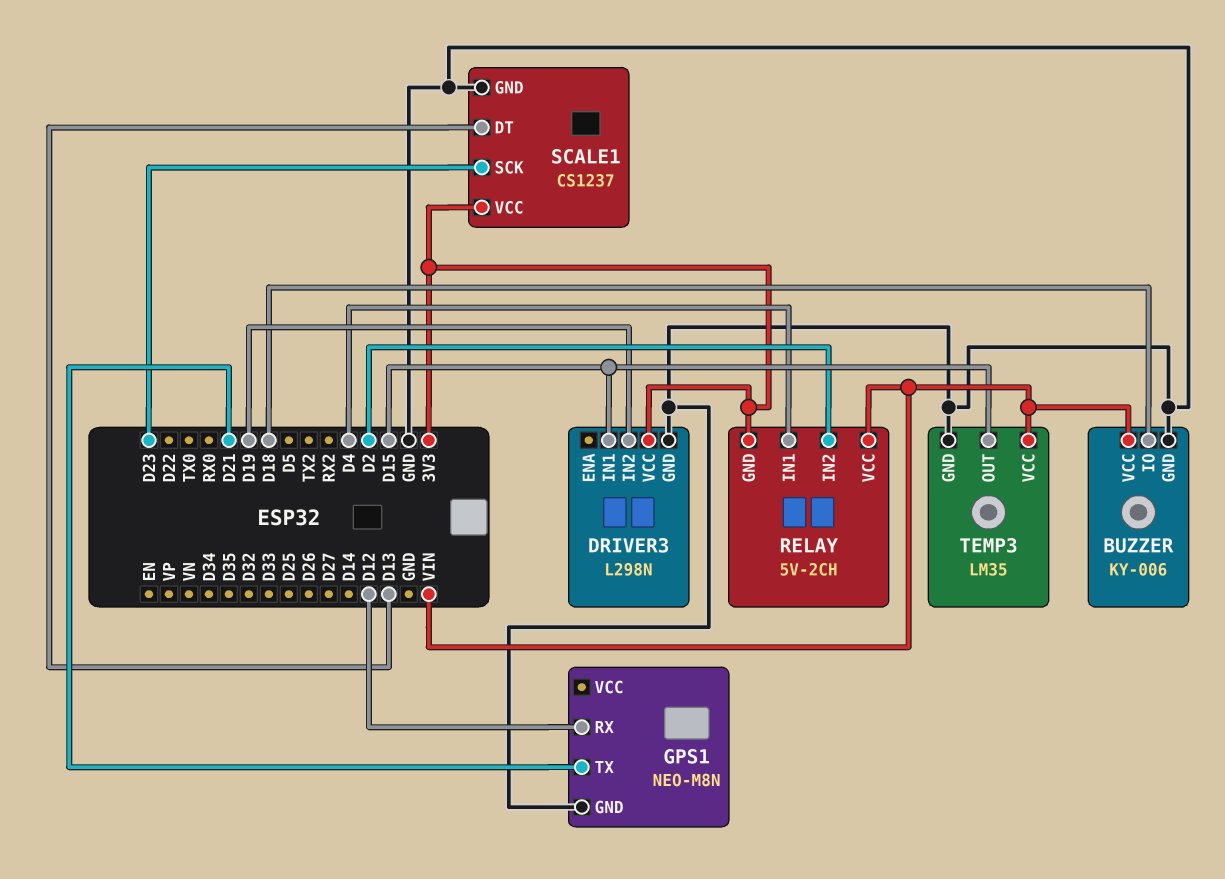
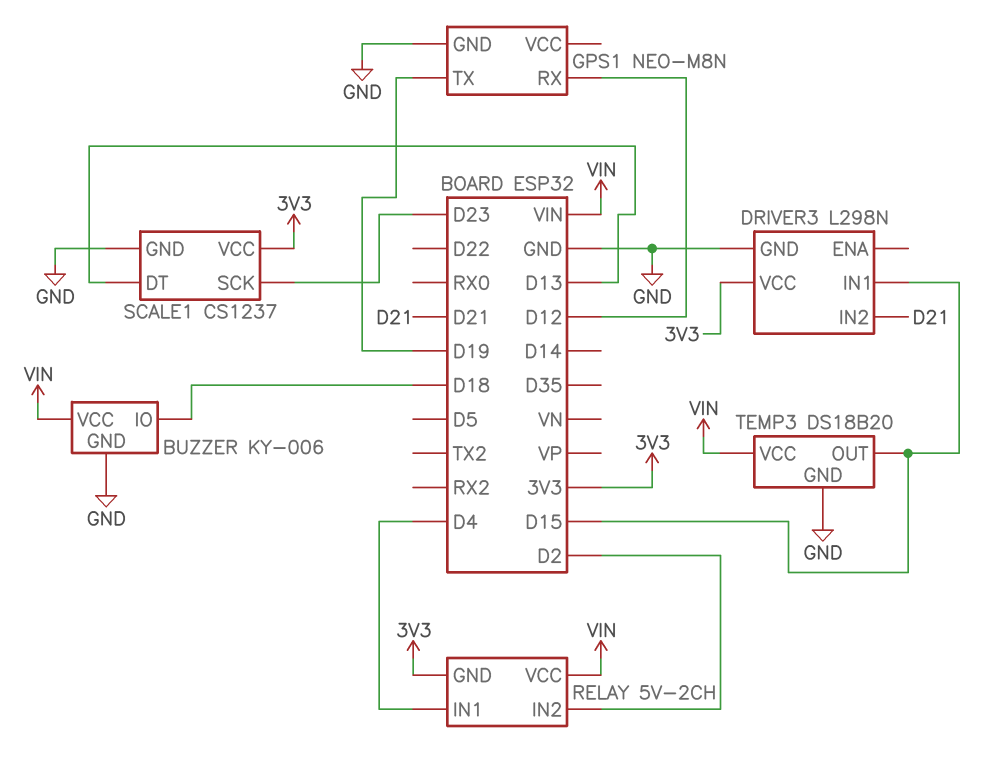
DRIVER3 pin IN2: D19 -> D21
GPS1 pin TX: D21 -> D19
TEMP3: LM35 -> DS18B20

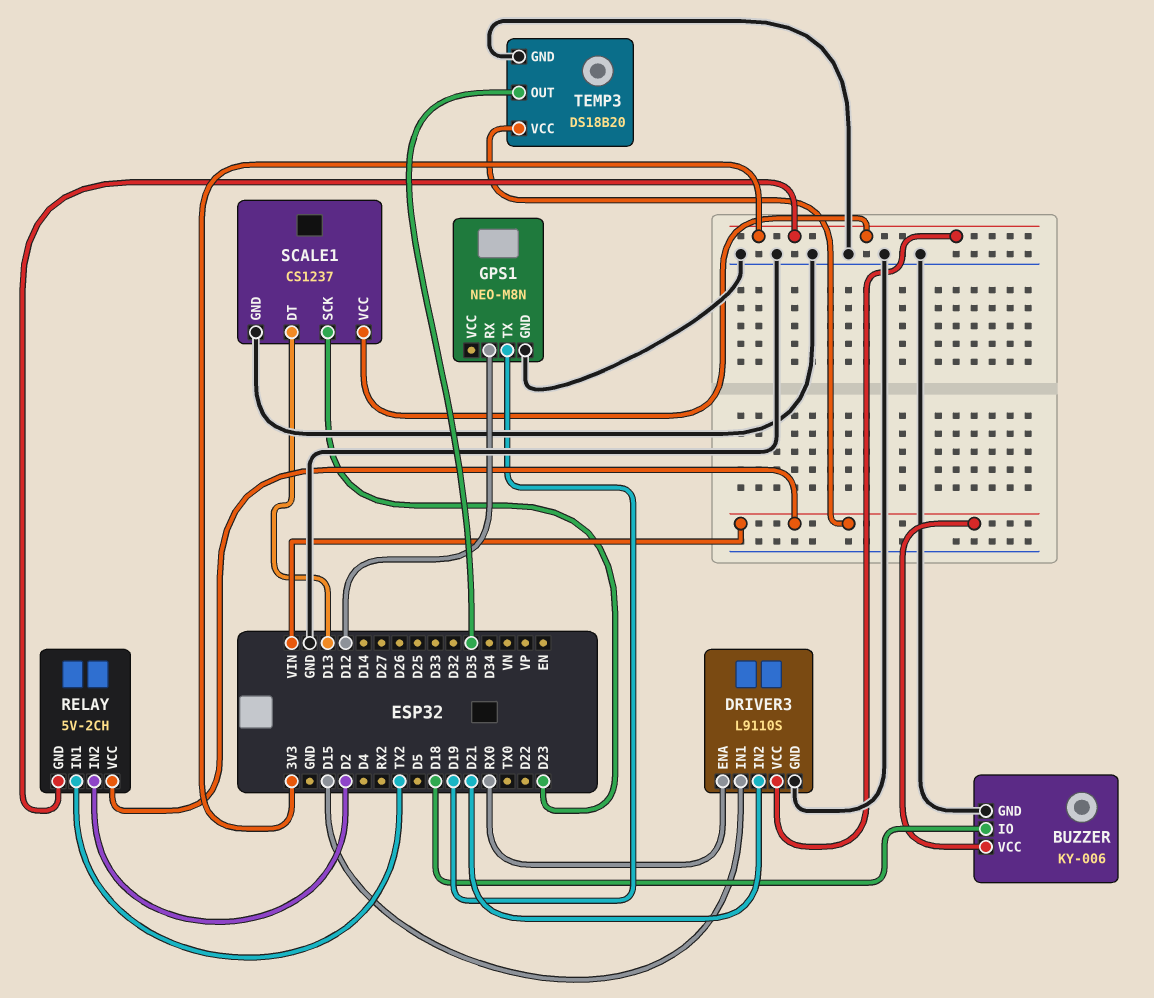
DRIVER3: L298N -> L9110S
DRIVER3 pin ENA: none -> RX0
RELAY pin IN1: D4 -> TX2
TEMP3 pin OUT: D15 -> D35

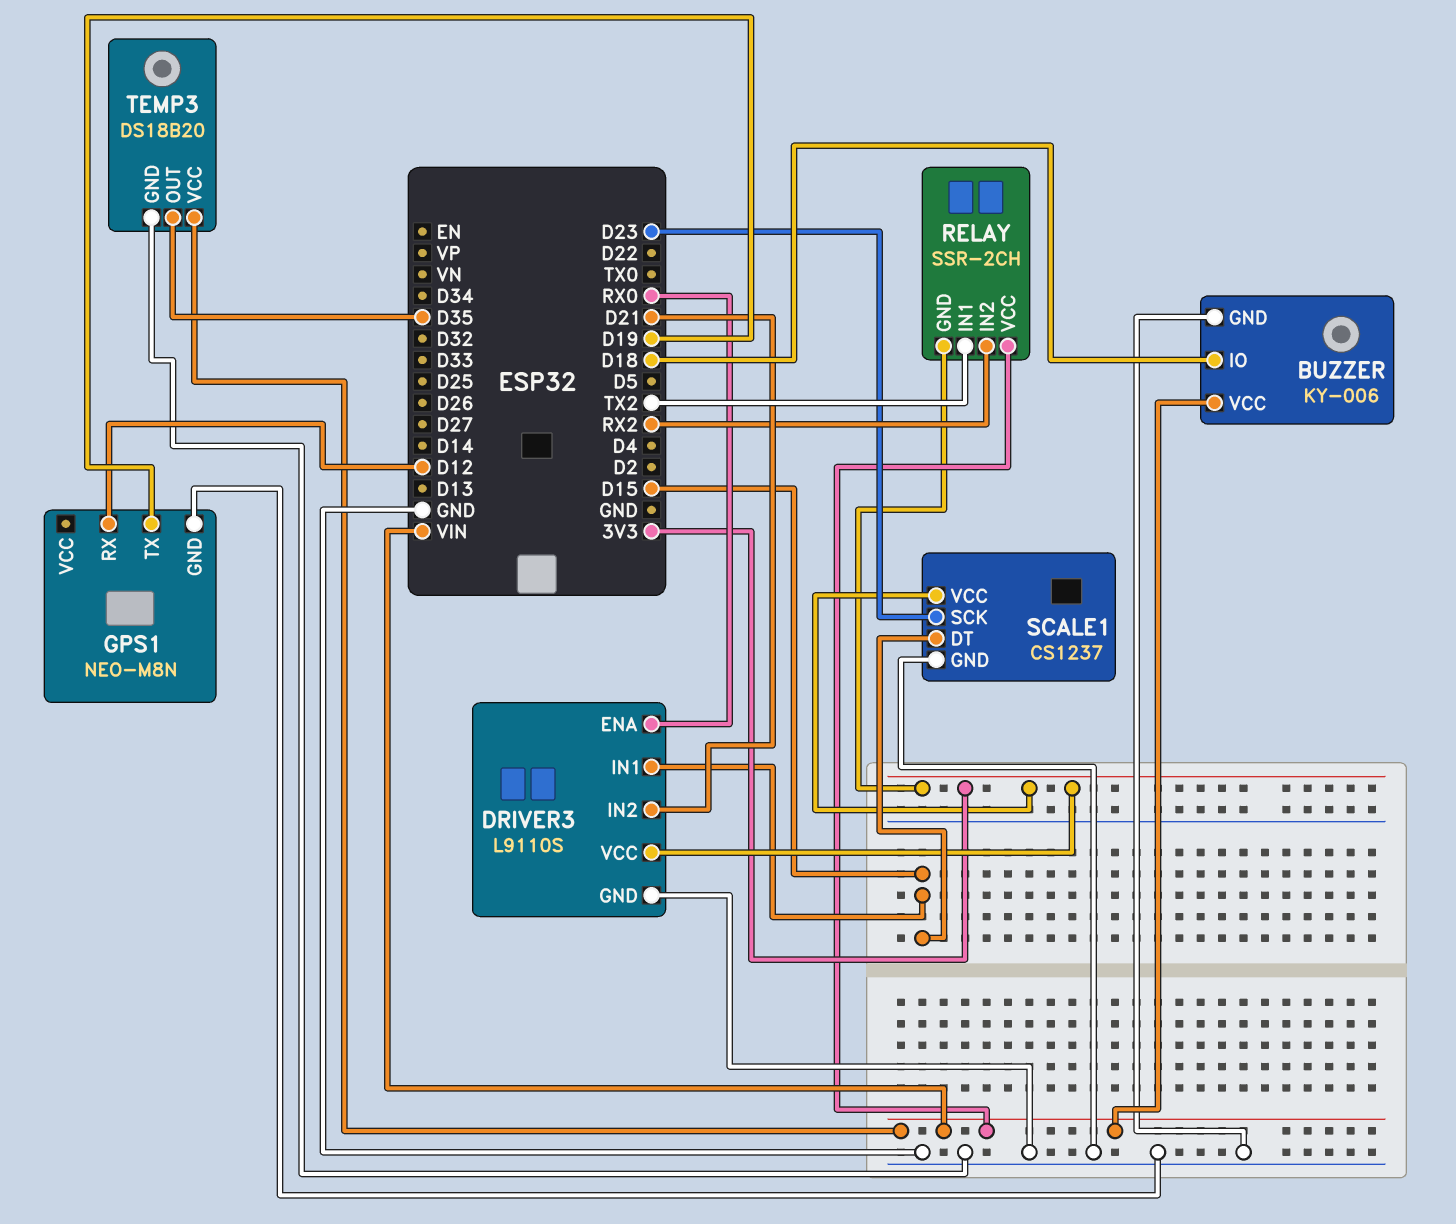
RELAY: 5V-2CH -> SSR-2CH
RELAY pin IN2: D2 -> RX2
SCALE1 pin DT: D13 -> D15

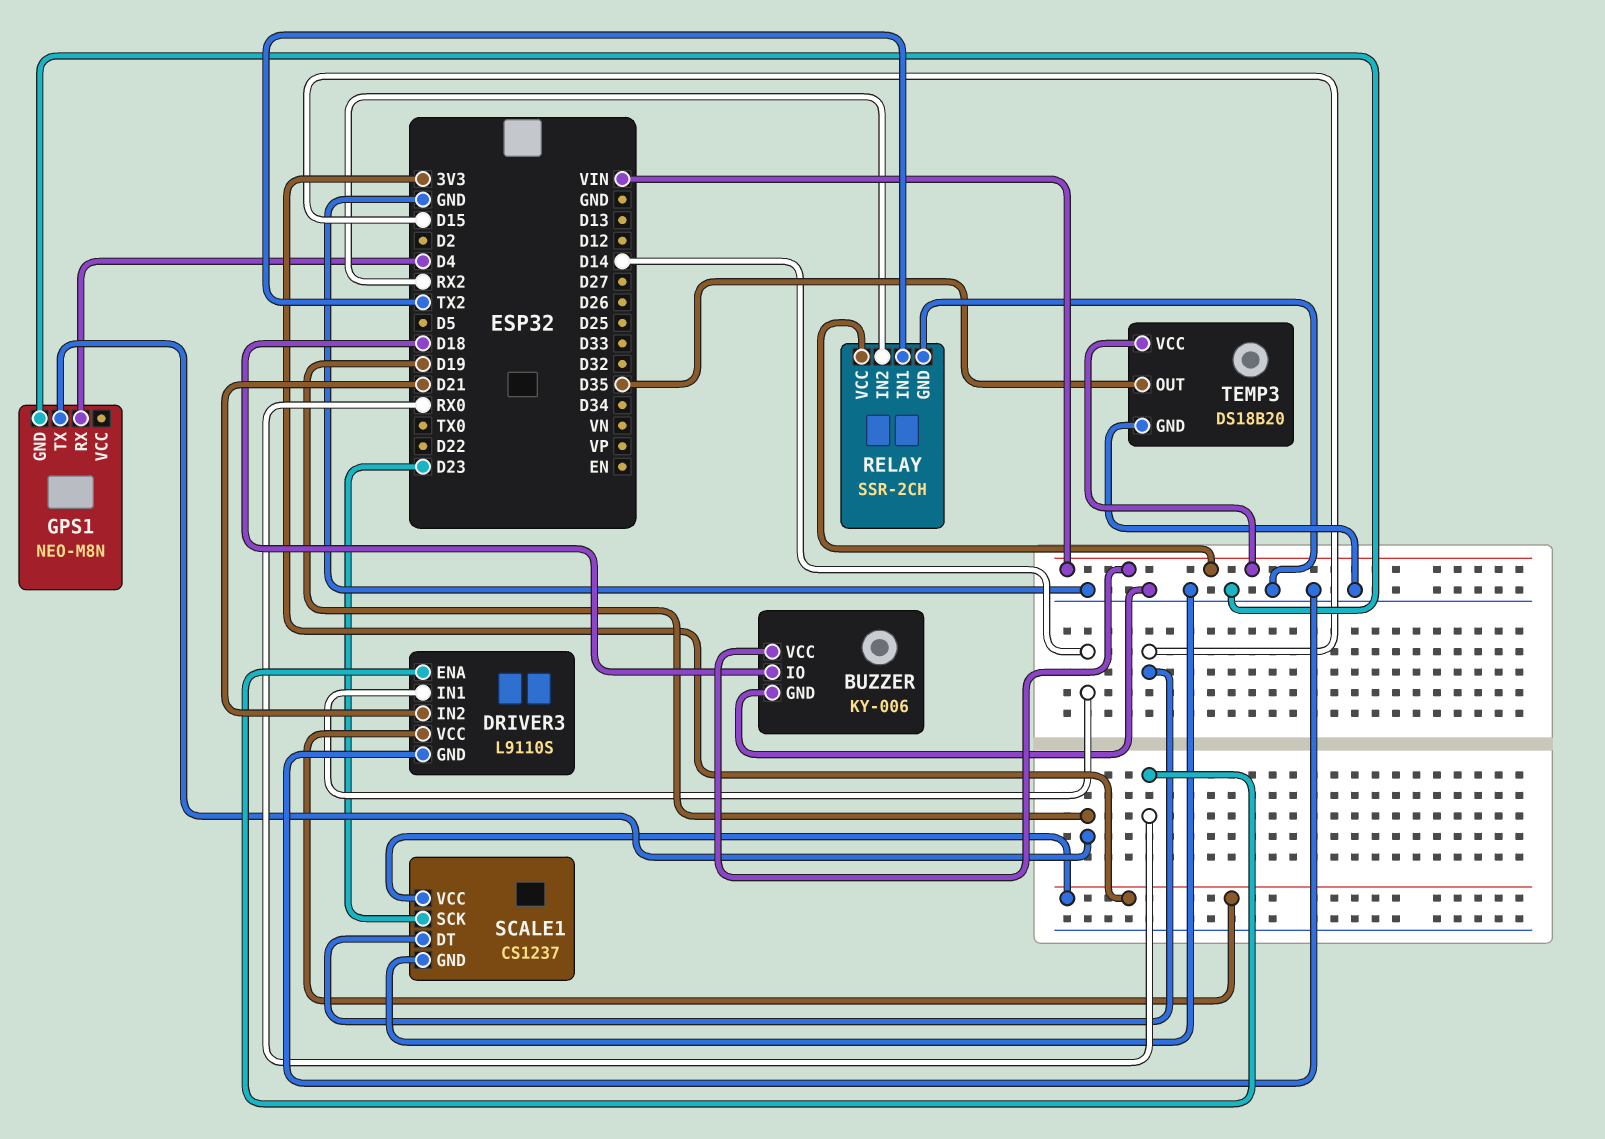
DRIVER3 pin IN1: D15 -> D14
GPS1 pin RX: D12 -> D4
RELAY pin GND: 3V3 -> GND

